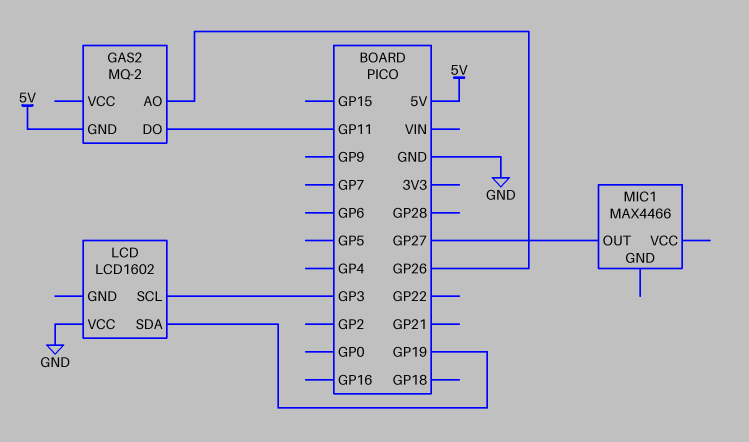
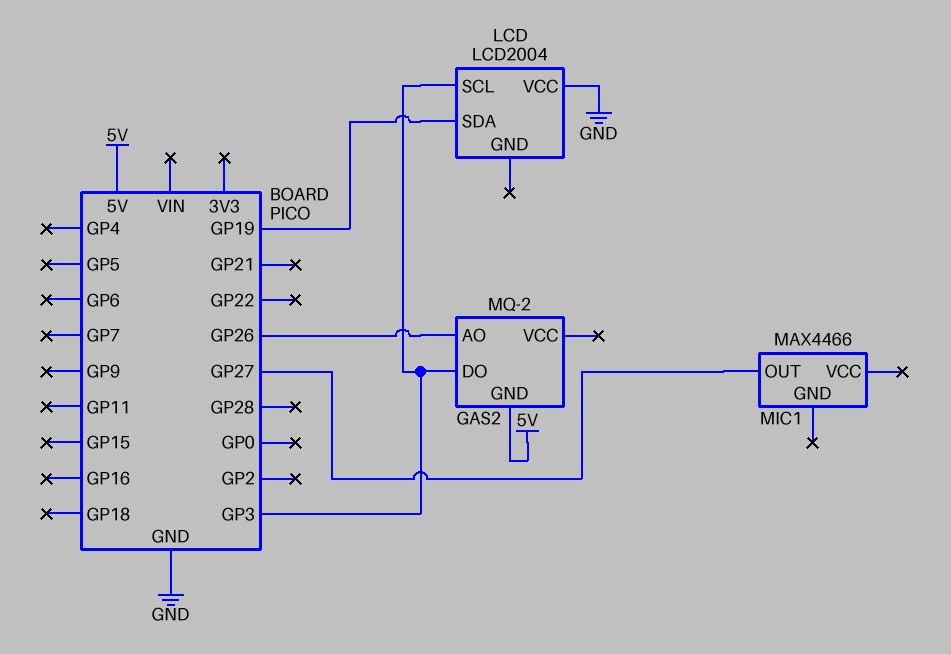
GAS2 pin DO: GP11 -> GP3
LCD: LCD1602 -> LCD2004

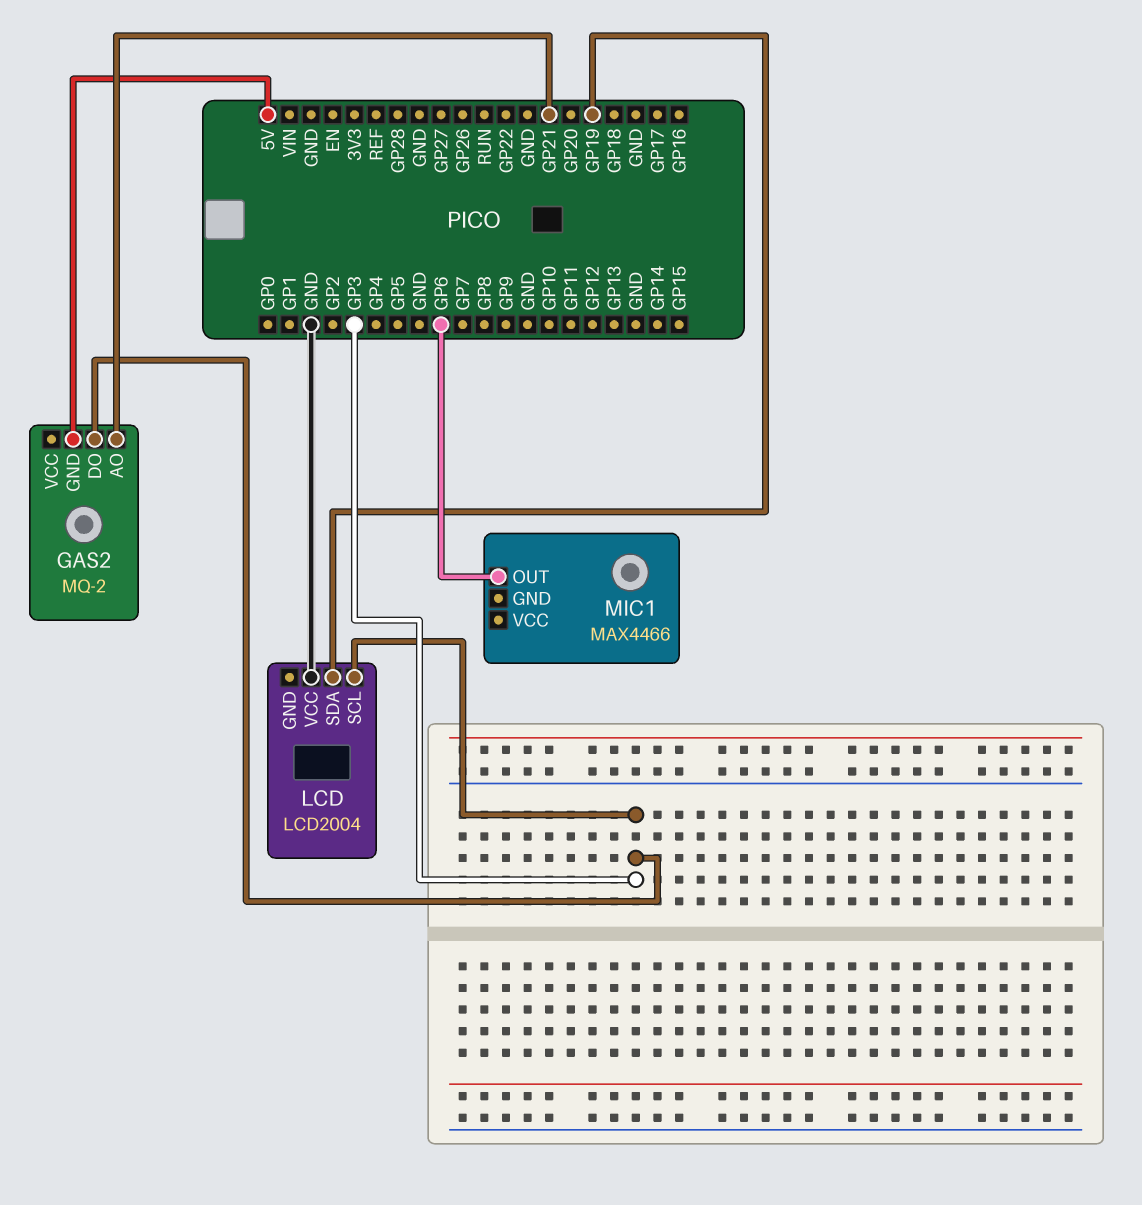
GAS2 pin AO: GP26 -> GP21
MIC1 pin OUT: GP27 -> GP6

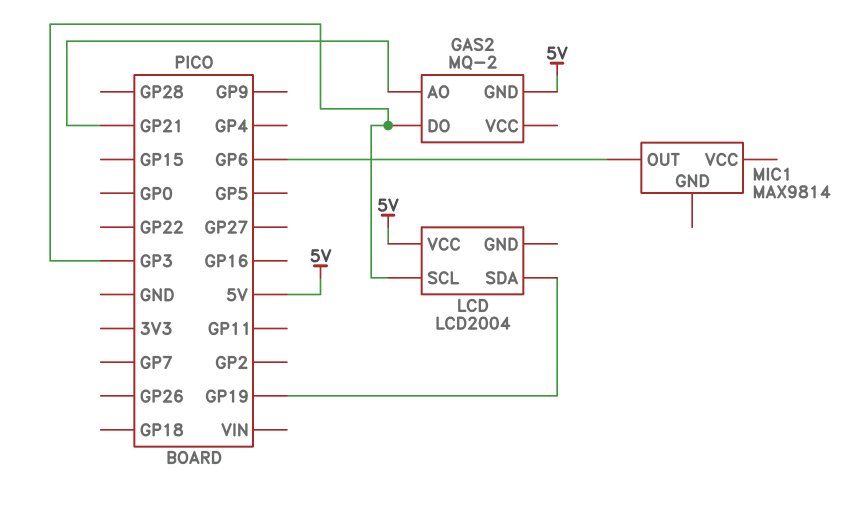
LCD pin VCC: GND -> 5V
MIC1: MAX4466 -> MAX9814

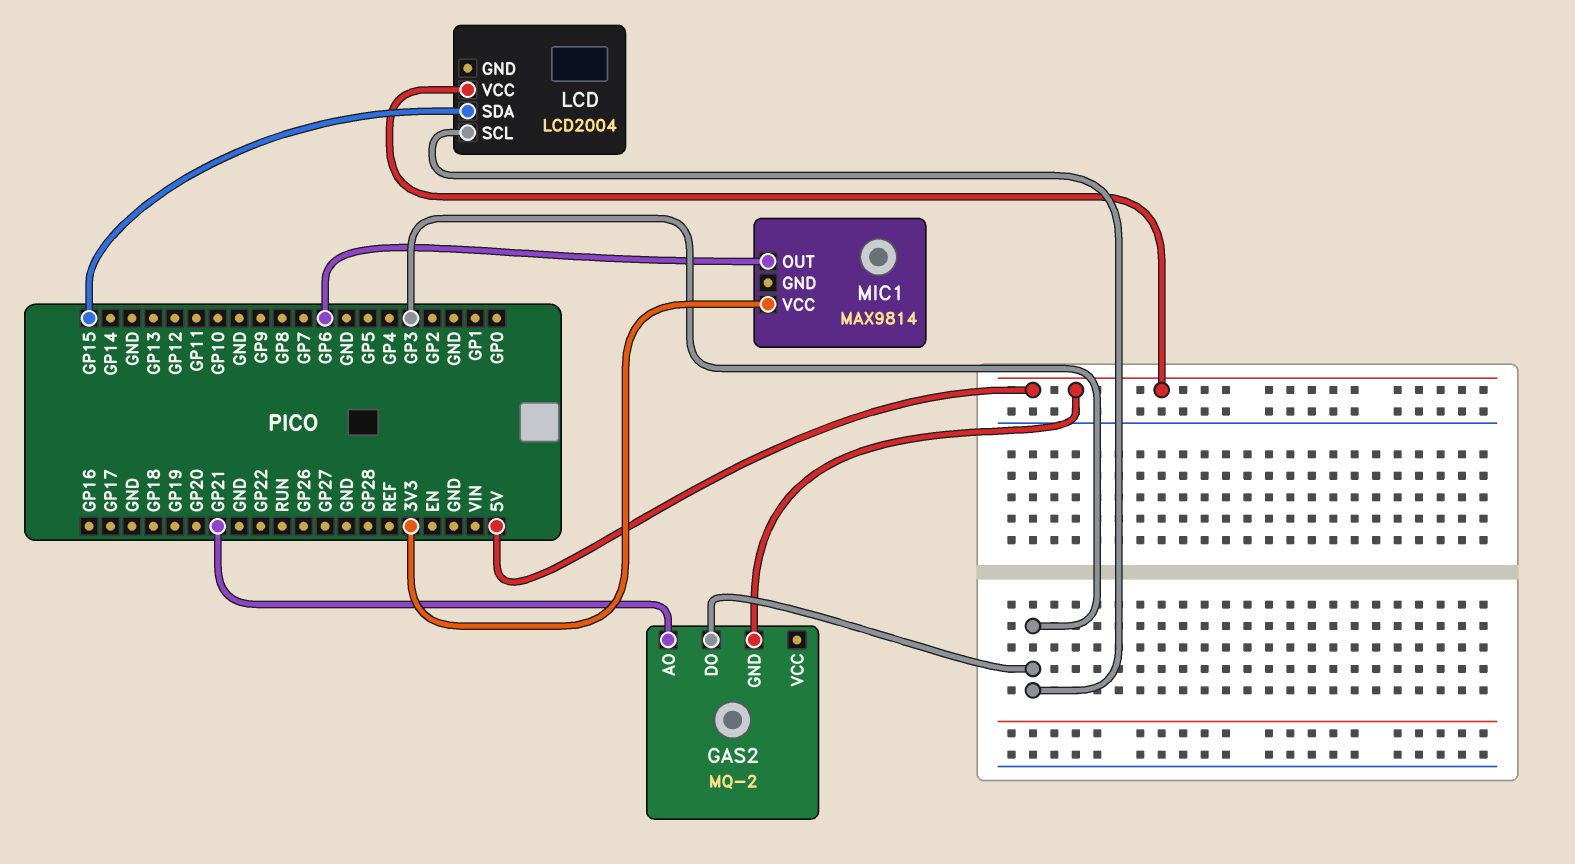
LCD pin SDA: GP19 -> GP15
MIC1 pin VCC: none -> 3V3

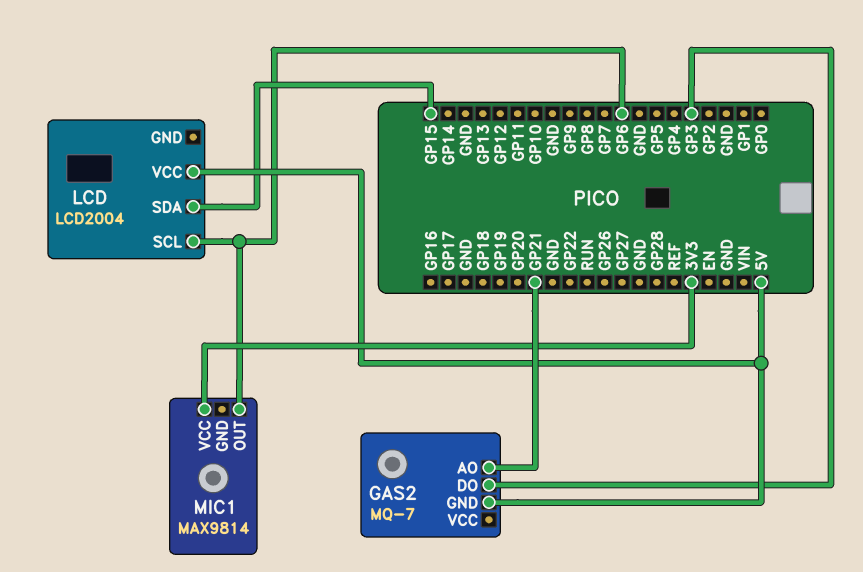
GAS2: MQ-2 -> MQ-7
LCD pin SCL: GP3 -> GP6

